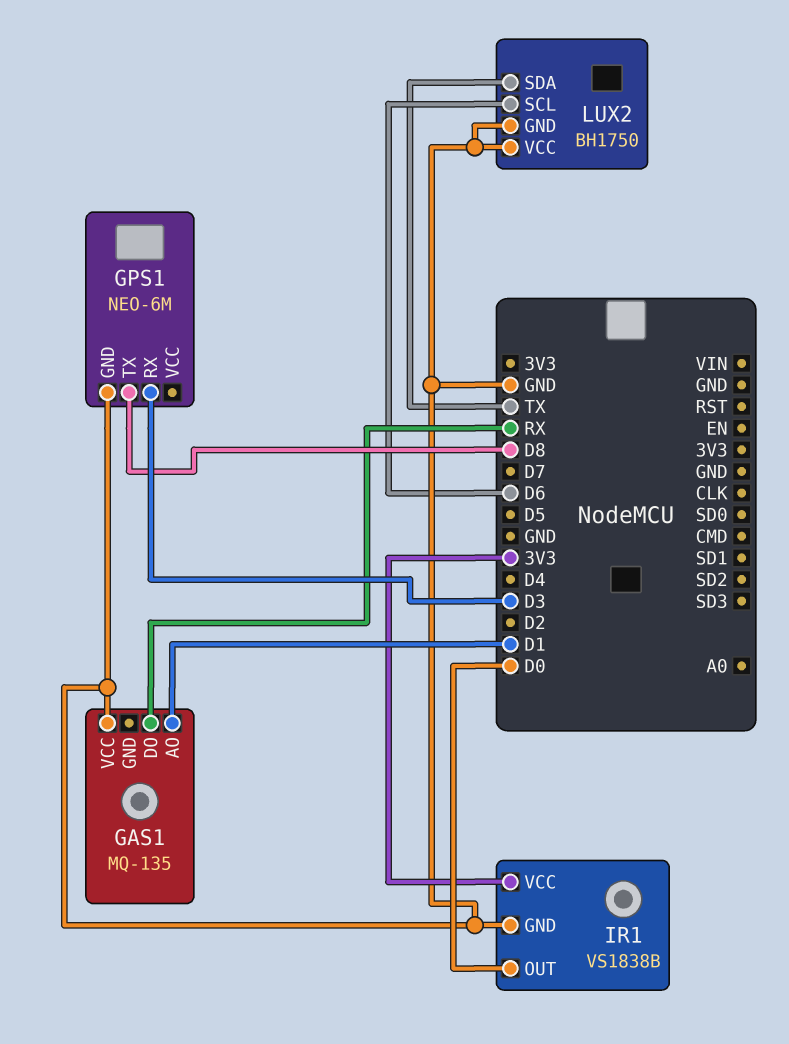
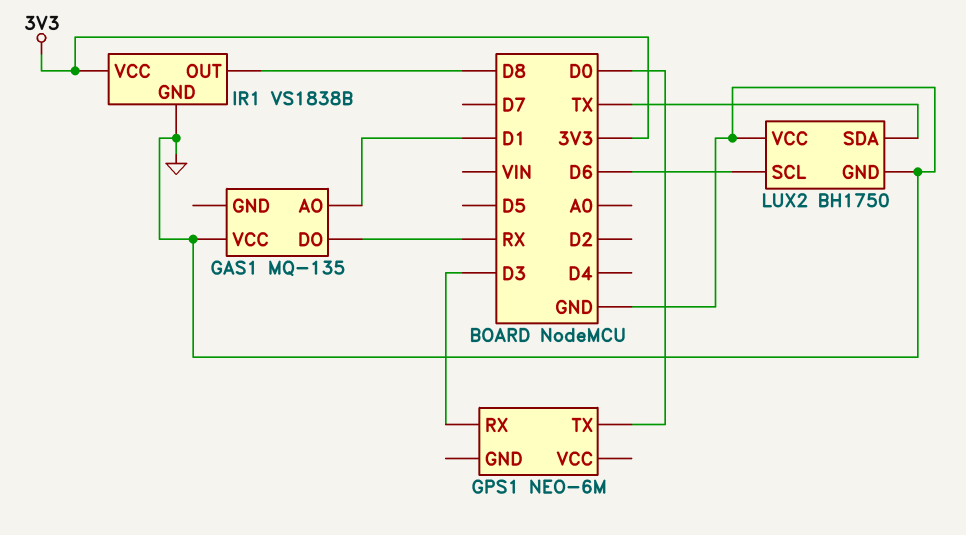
GPS1 pin GND: GND -> none
GPS1 pin TX: D8 -> D0
IR1 pin OUT: D0 -> D8

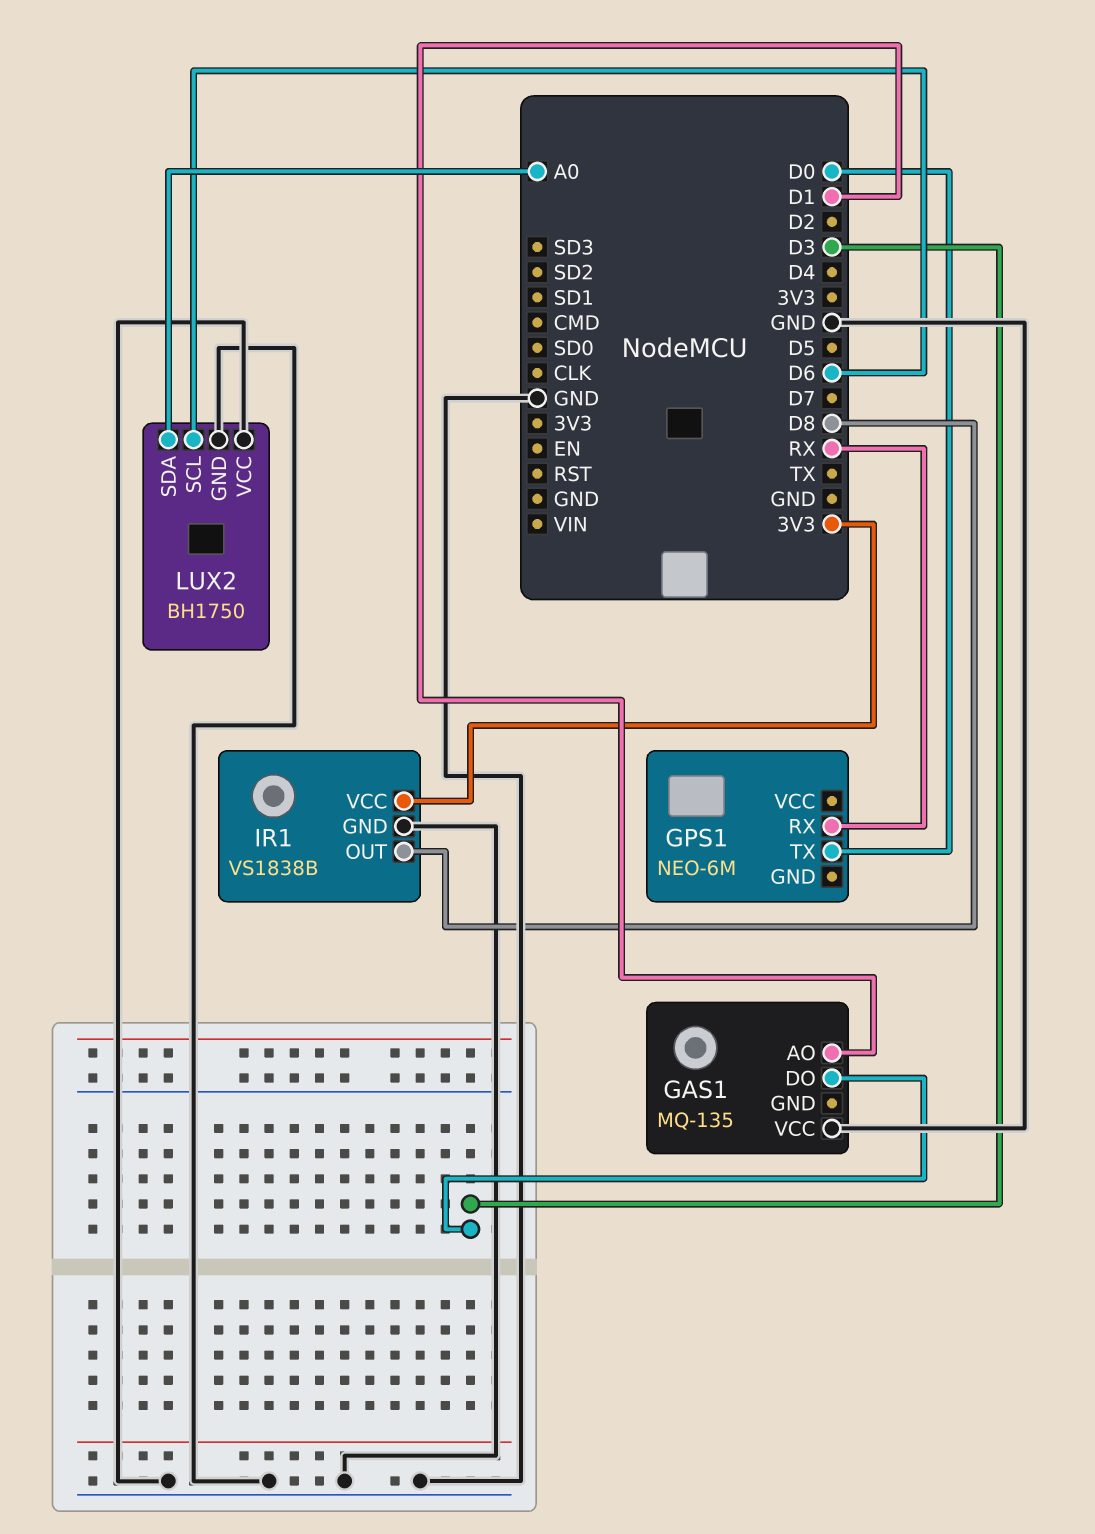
GAS1 pin DO: RX -> D3
GPS1 pin RX: D3 -> RX
LUX2 pin SDA: TX -> A0

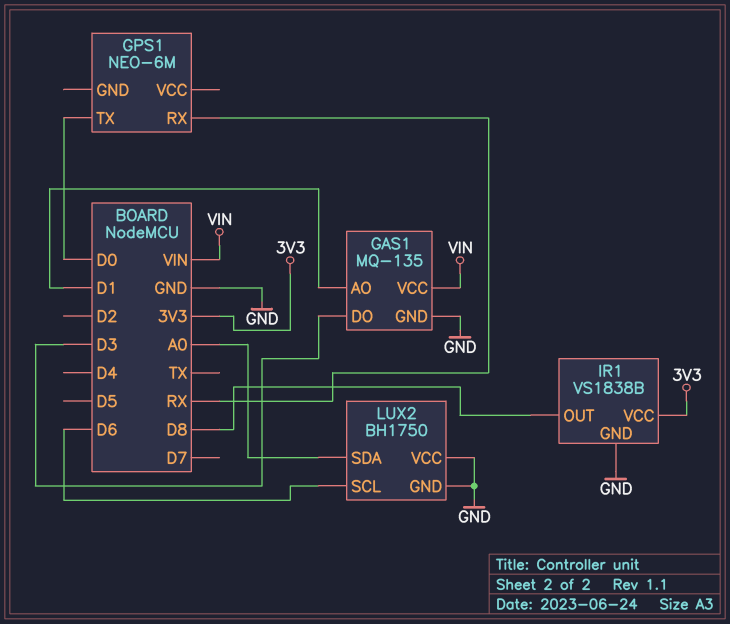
GAS1 pin GND: none -> GND
GAS1 pin VCC: GND -> VIN

